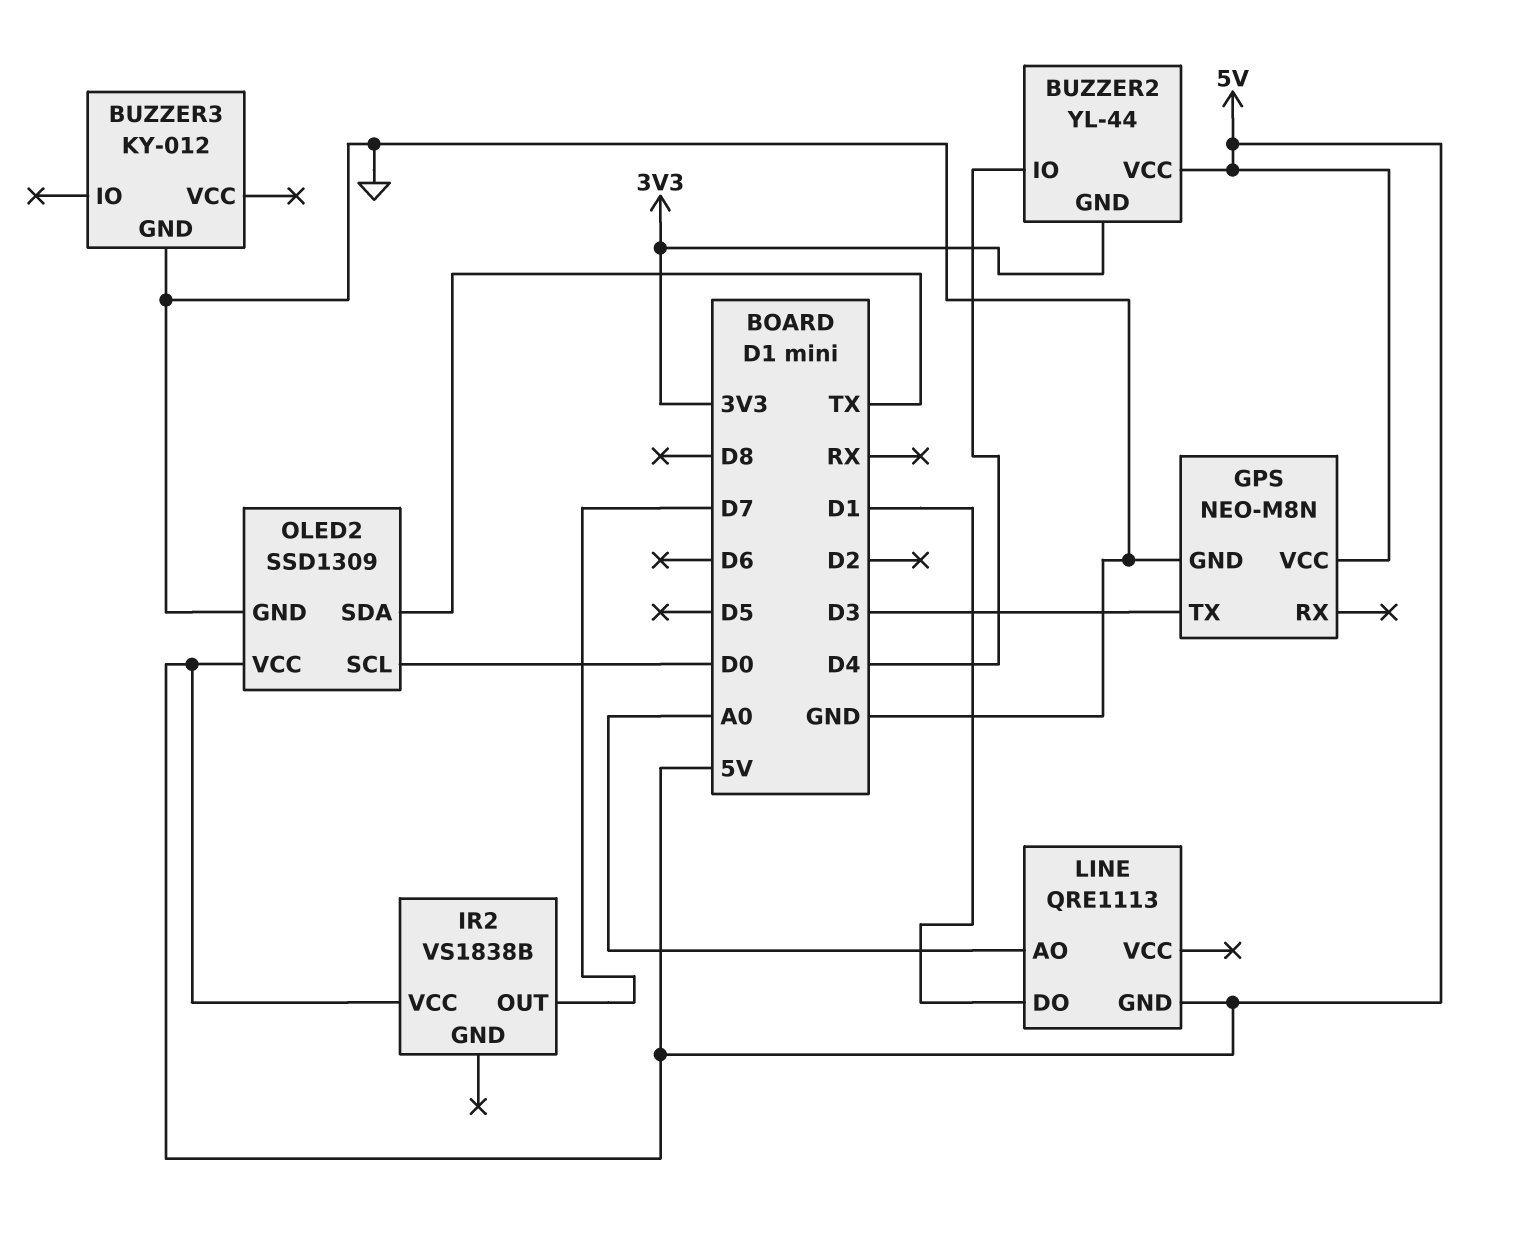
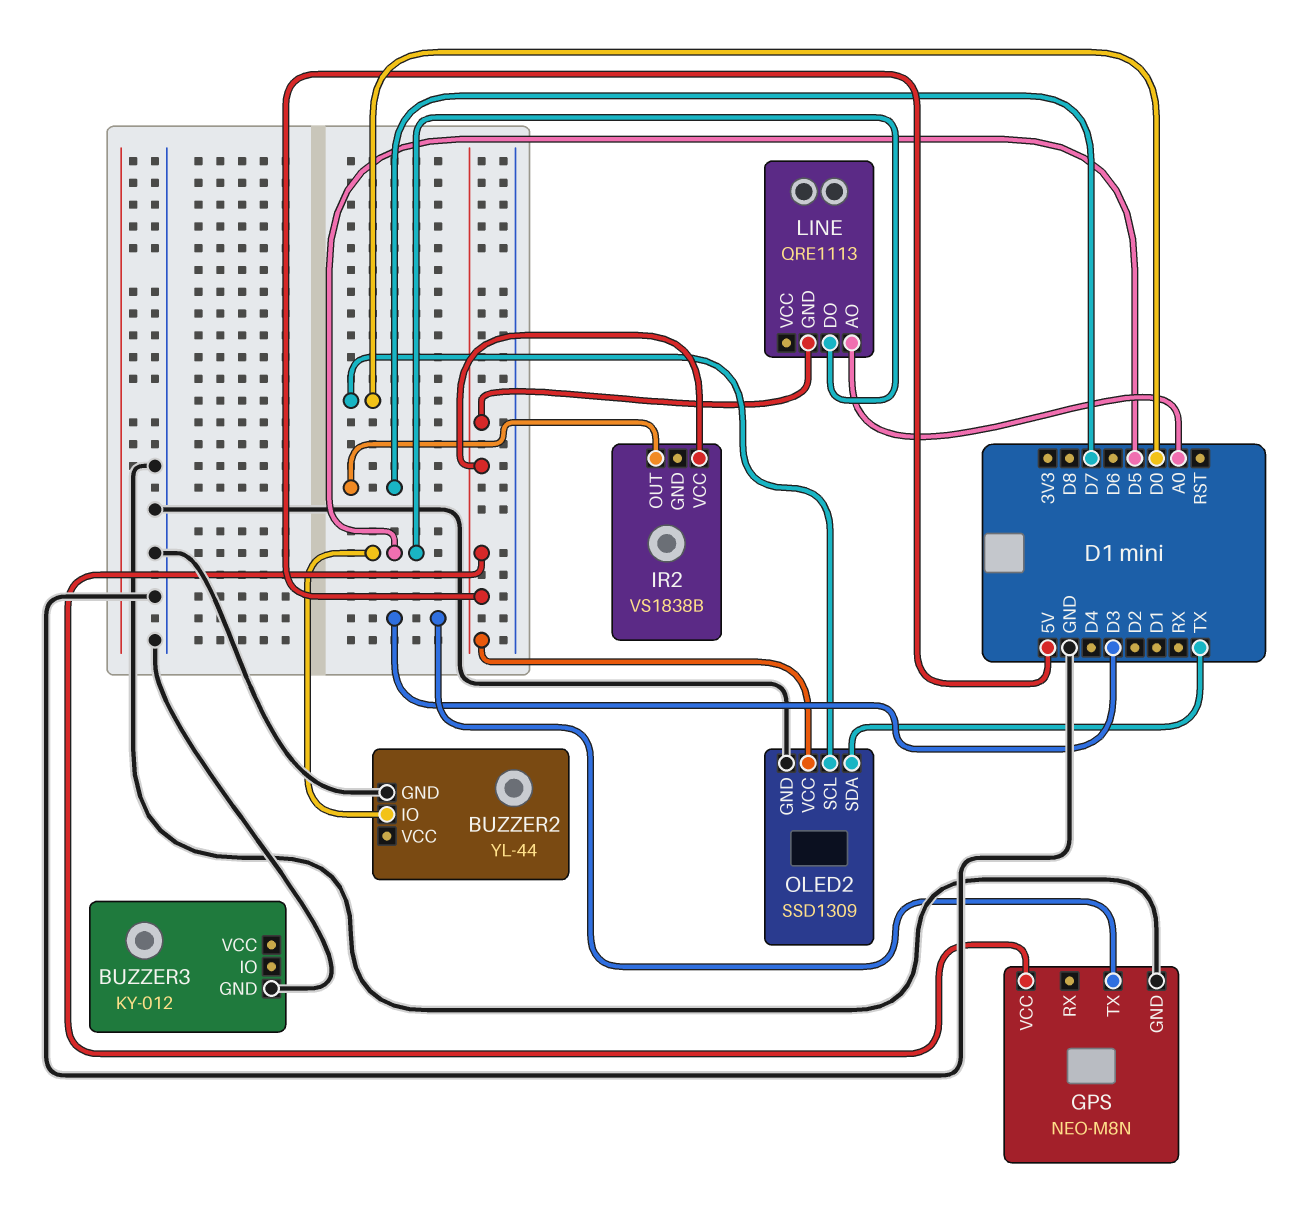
BUZZER2 pin GND: 3V3 -> GND
BUZZER2 pin IO: D4 -> D5
BUZZER2 pin VCC: 5V -> none
LINE pin DO: D1 -> D5

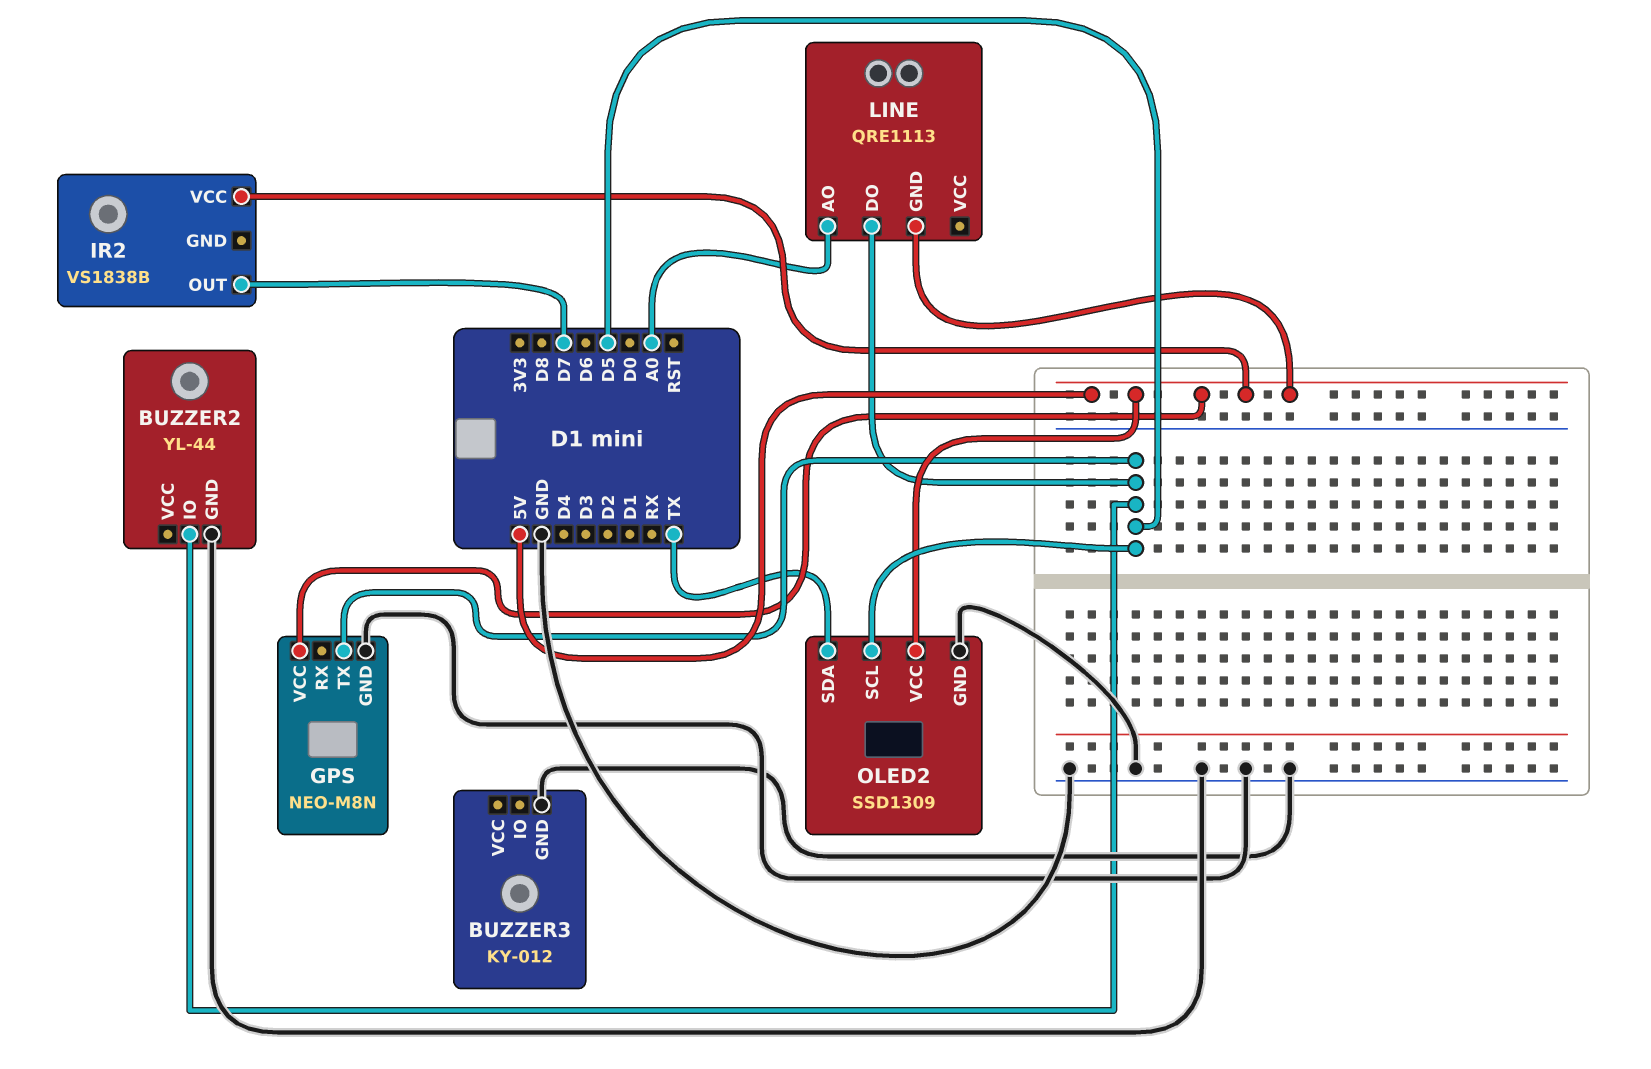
GPS pin TX: D3 -> D5
OLED2 pin SCL: D0 -> D5

